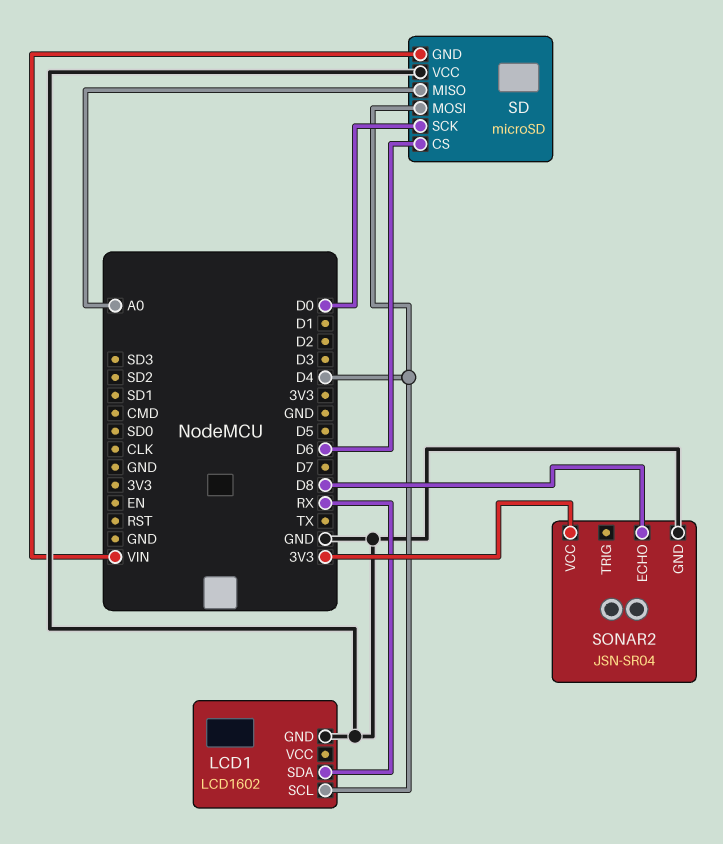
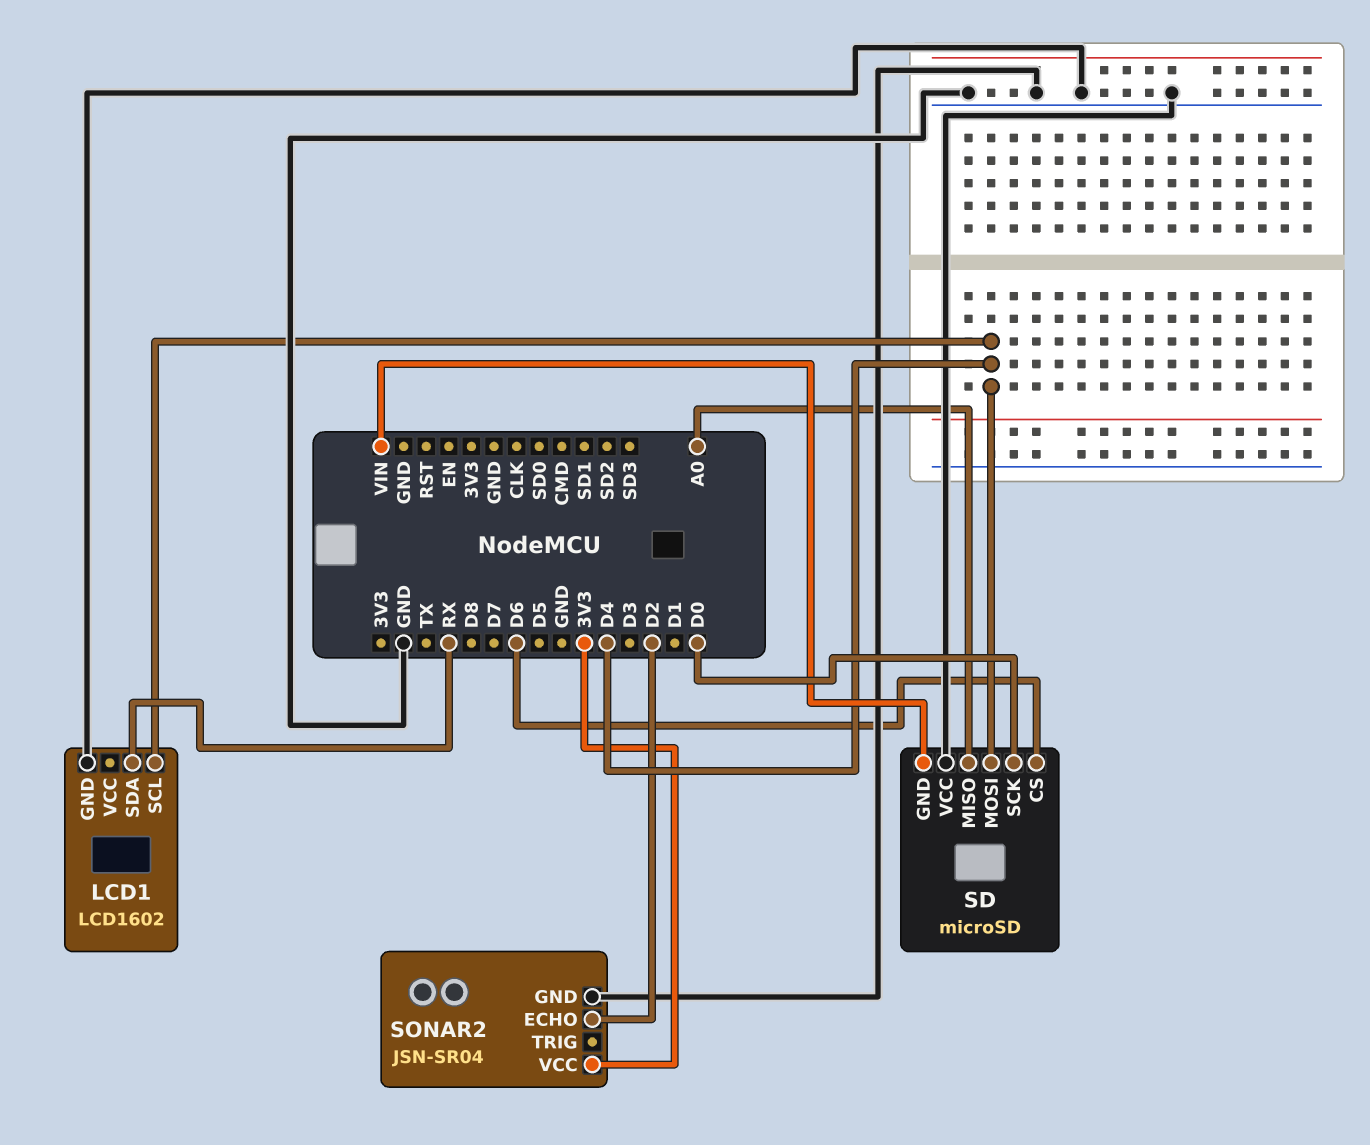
SONAR2 pin ECHO: D8 -> D2

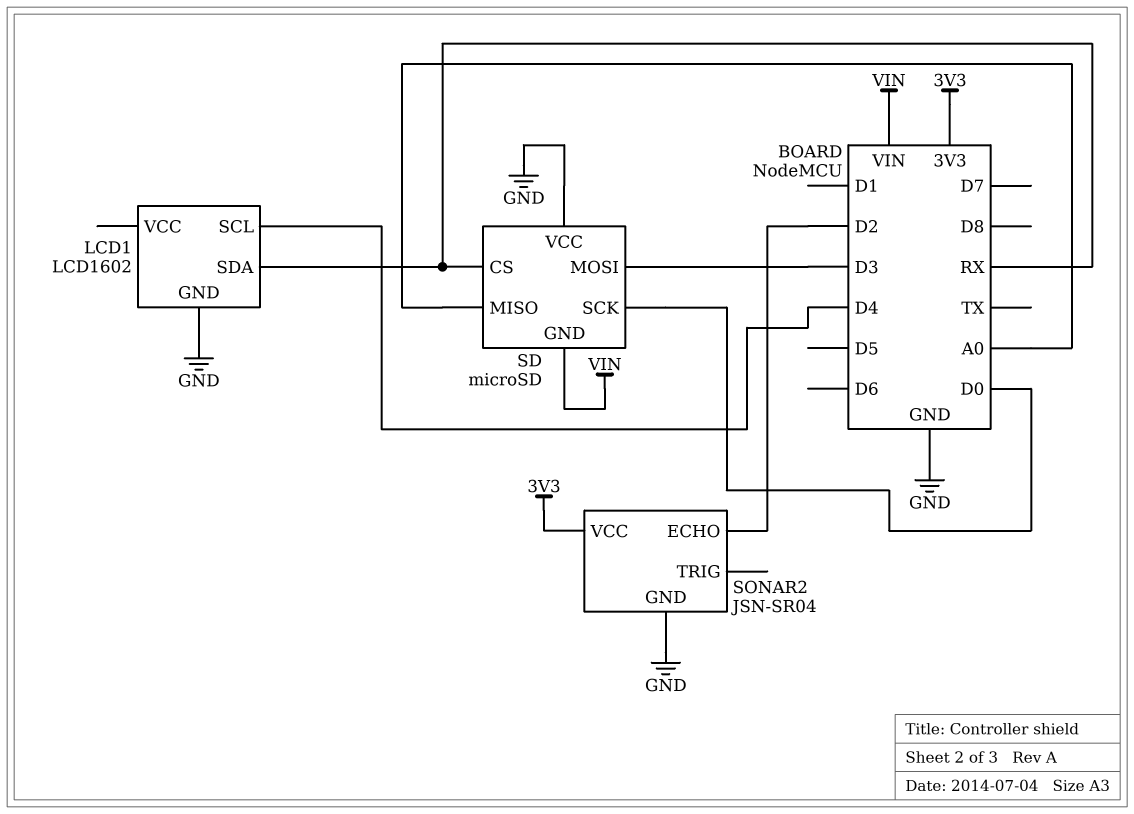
SD pin CS: D6 -> RX
SD pin MOSI: D4 -> D3

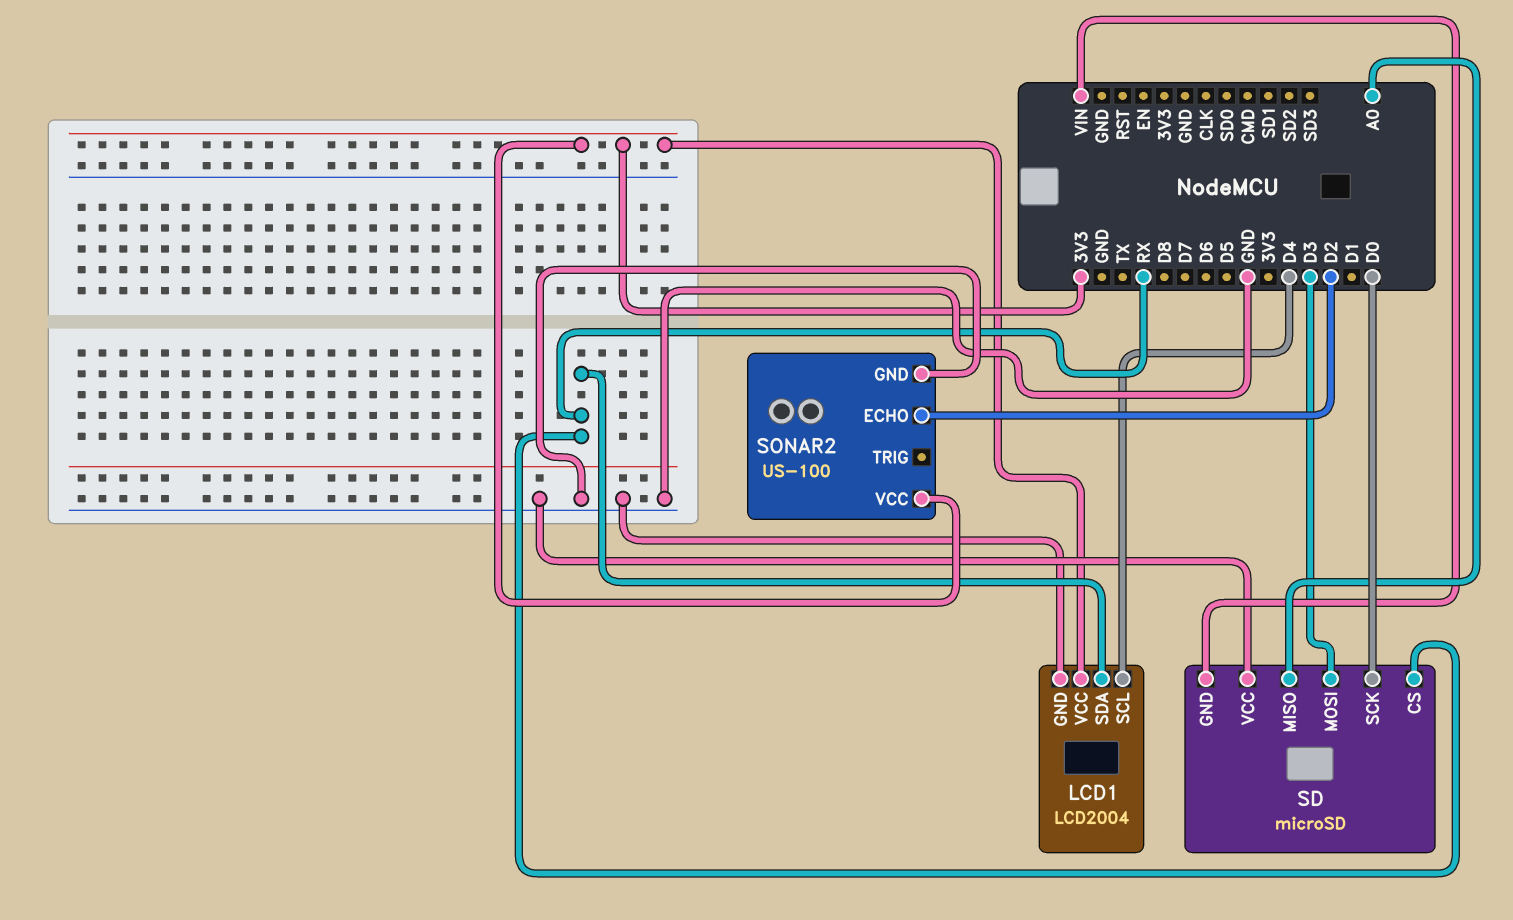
LCD1: LCD1602 -> LCD2004
LCD1 pin VCC: none -> 3V3
SONAR2: JSN-SR04 -> US-100

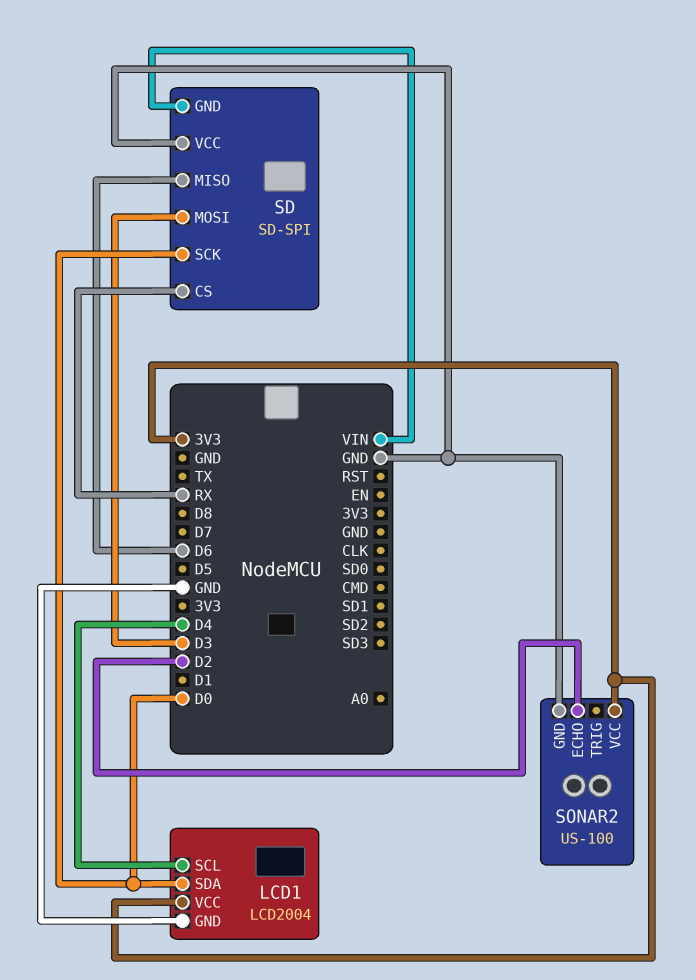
LCD1 pin SDA: RX -> D0
SD: microSD -> SD-SPI
SD pin MISO: A0 -> D6

